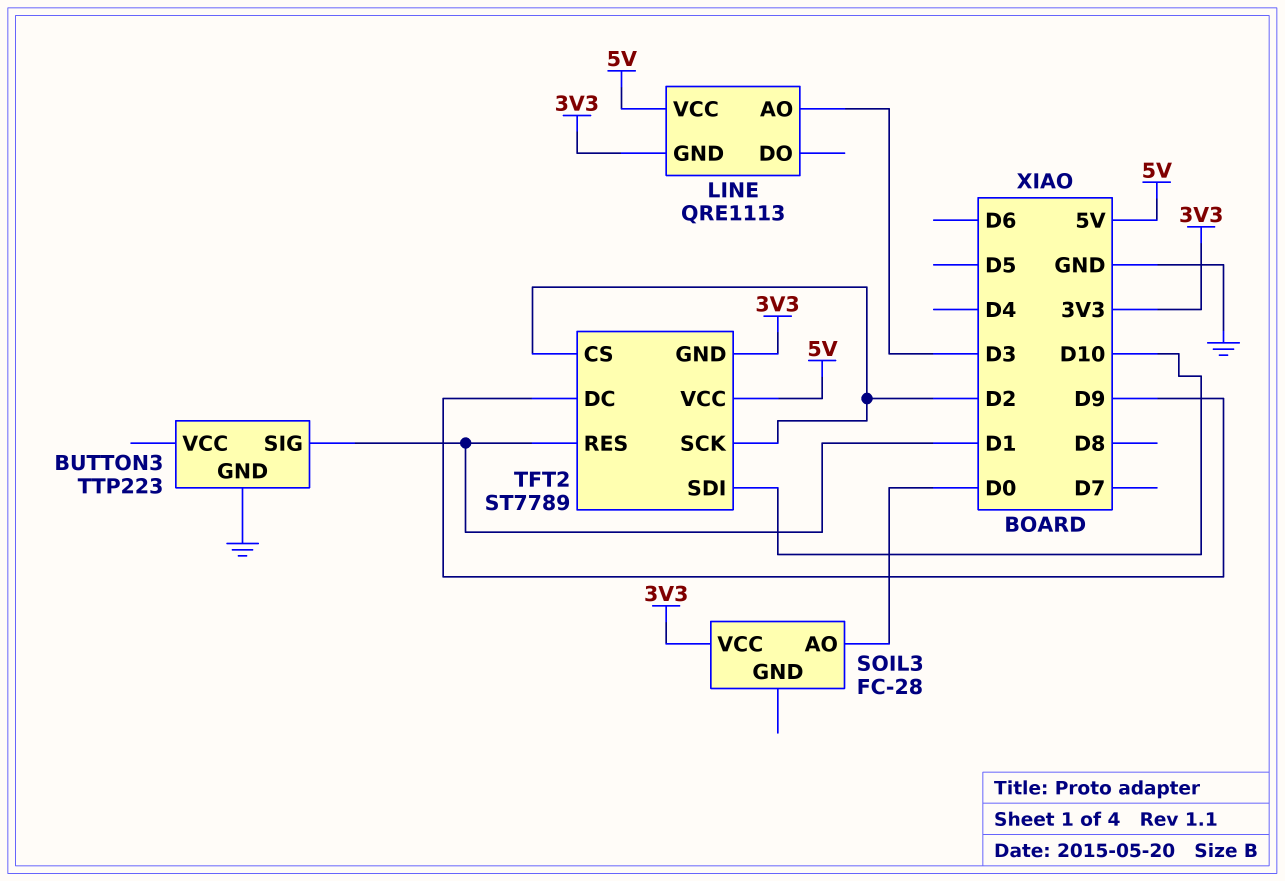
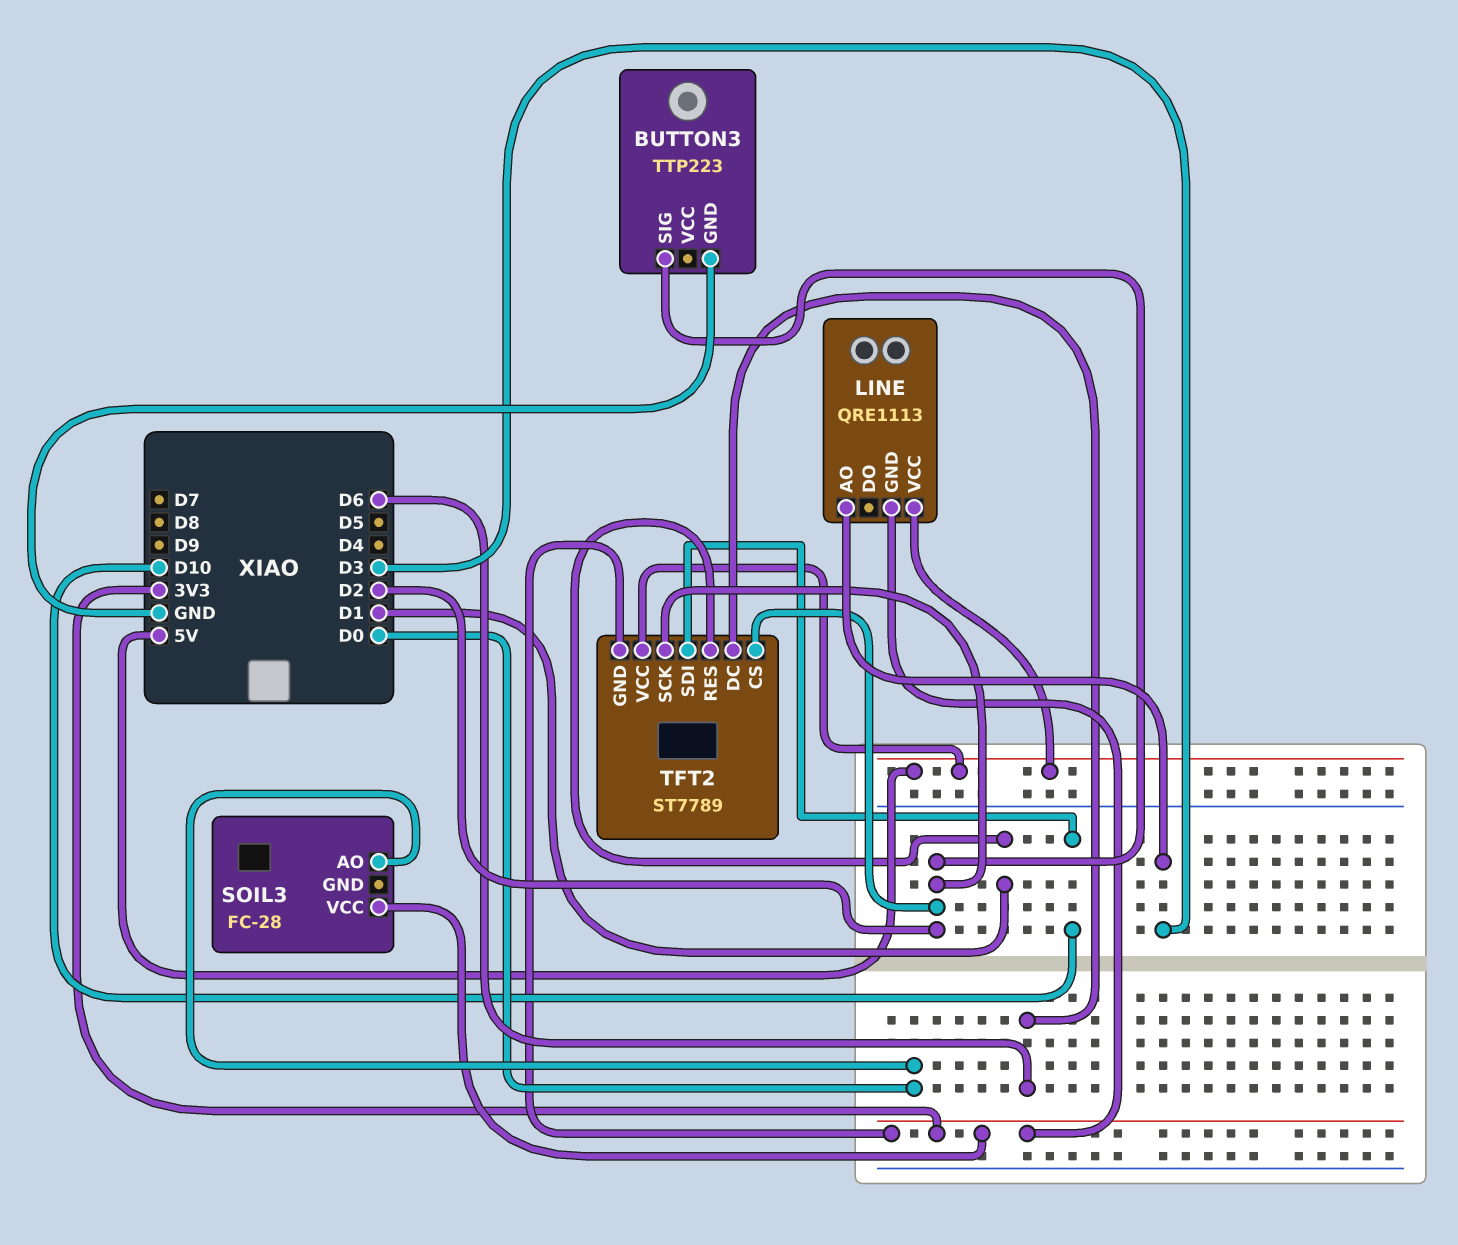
BUTTON3 pin SIG: D1 -> D2
TFT2 pin DC: D9 -> D6

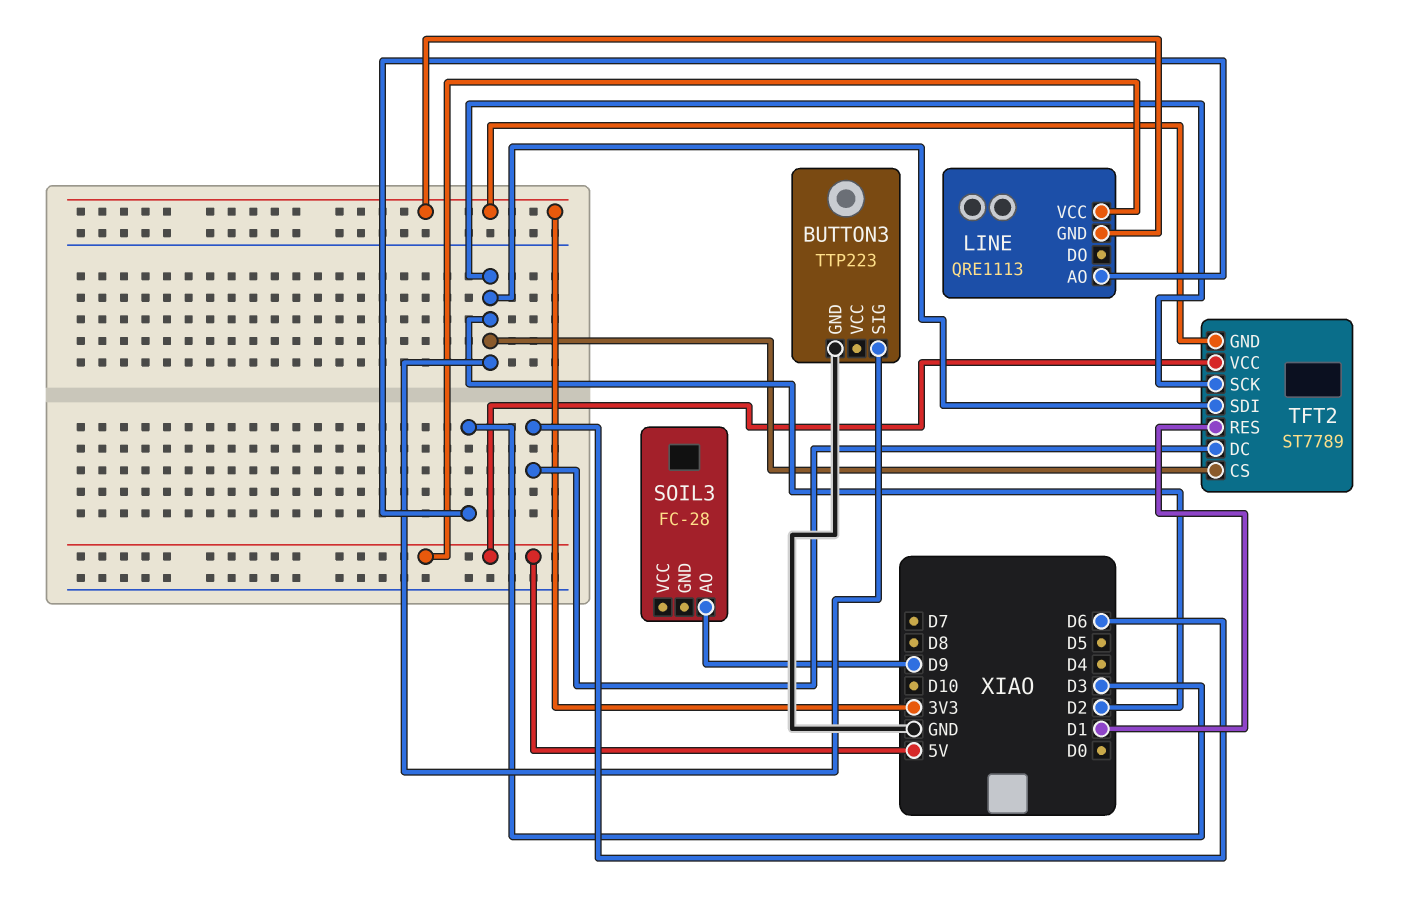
SOIL3 pin AO: D0 -> D9
SOIL3 pin VCC: 3V3 -> none
TFT2 pin SDI: D10 -> D2

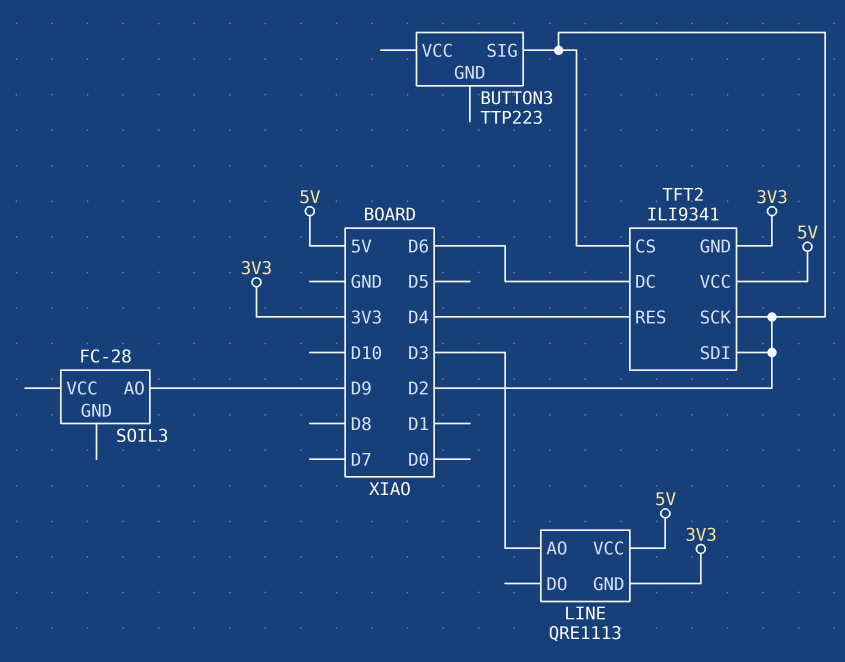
BUTTON3 pin GND: GND -> none
TFT2: ST7789 -> ILI9341
TFT2 pin RES: D1 -> D4

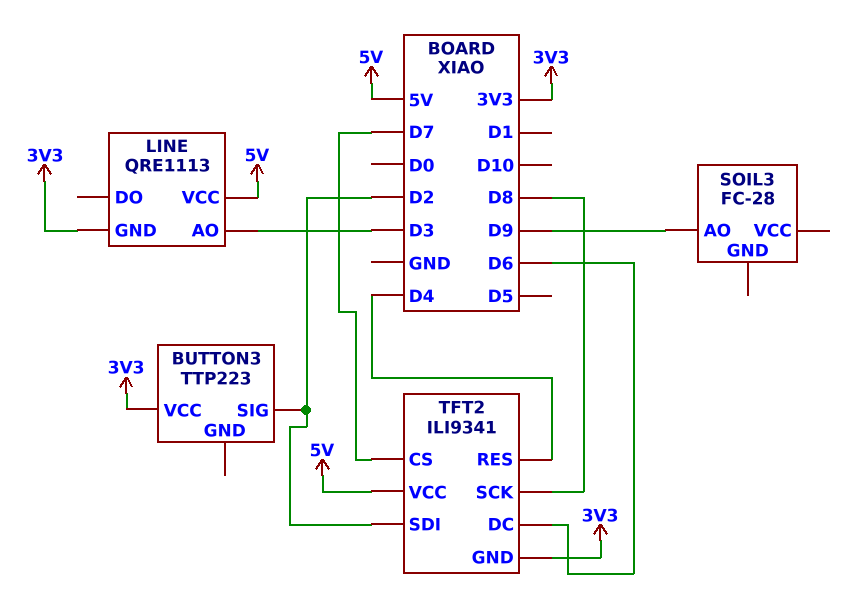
BUTTON3 pin VCC: none -> 3V3
TFT2 pin CS: D2 -> D7
TFT2 pin SCK: D2 -> D8

